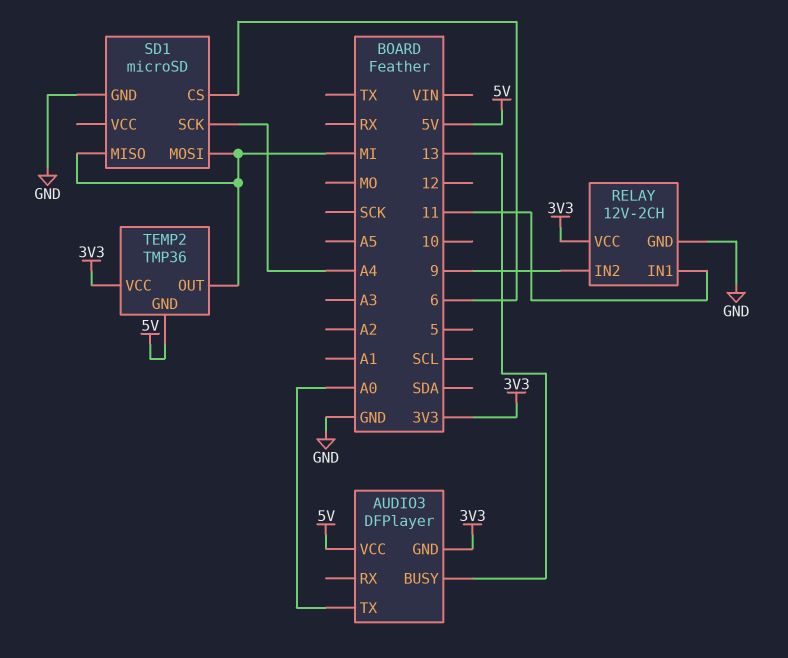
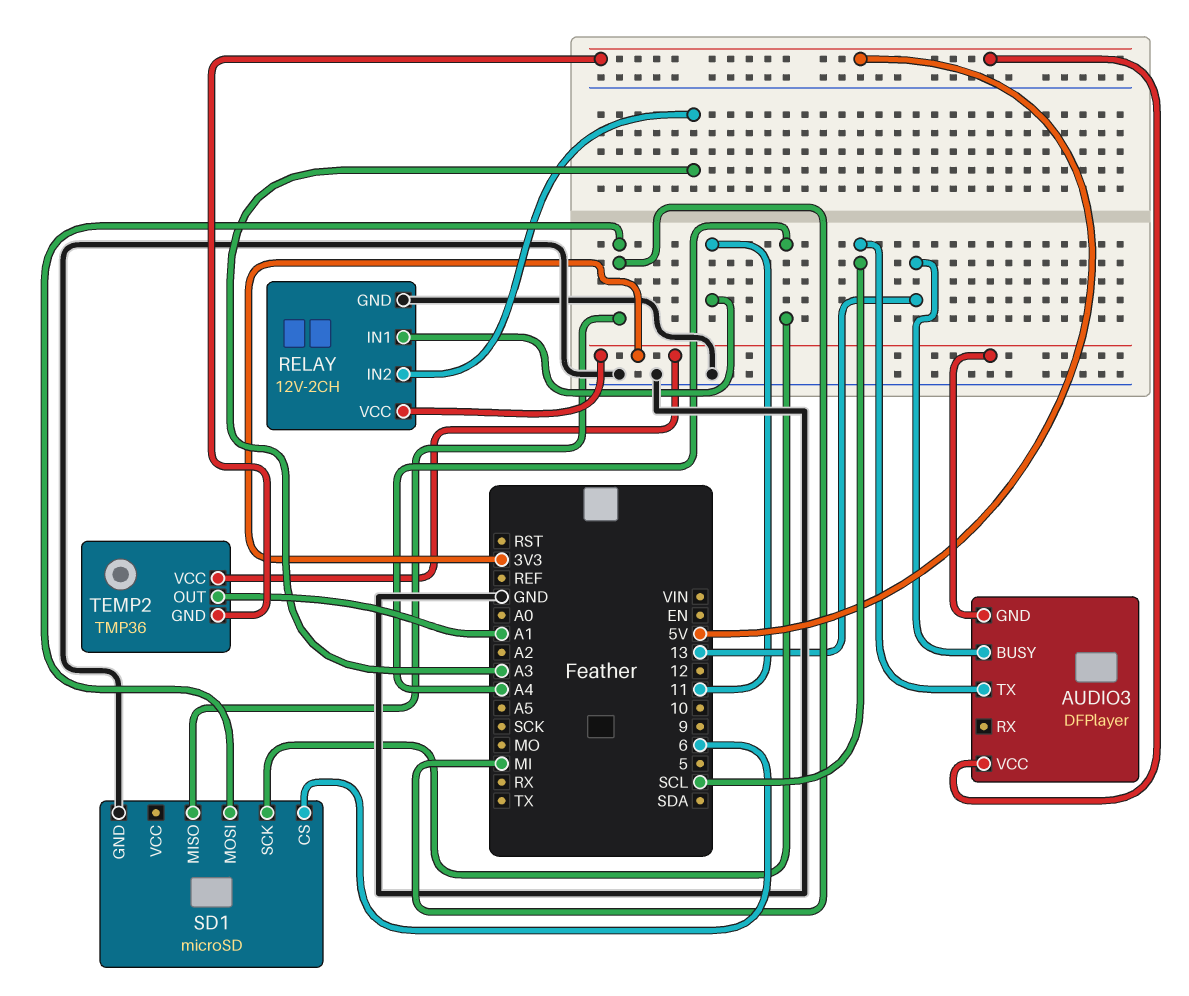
AUDIO3 pin TX: A0 -> SCL
RELAY pin IN2: 9 -> A3
TEMP2 pin OUT: MI -> A1

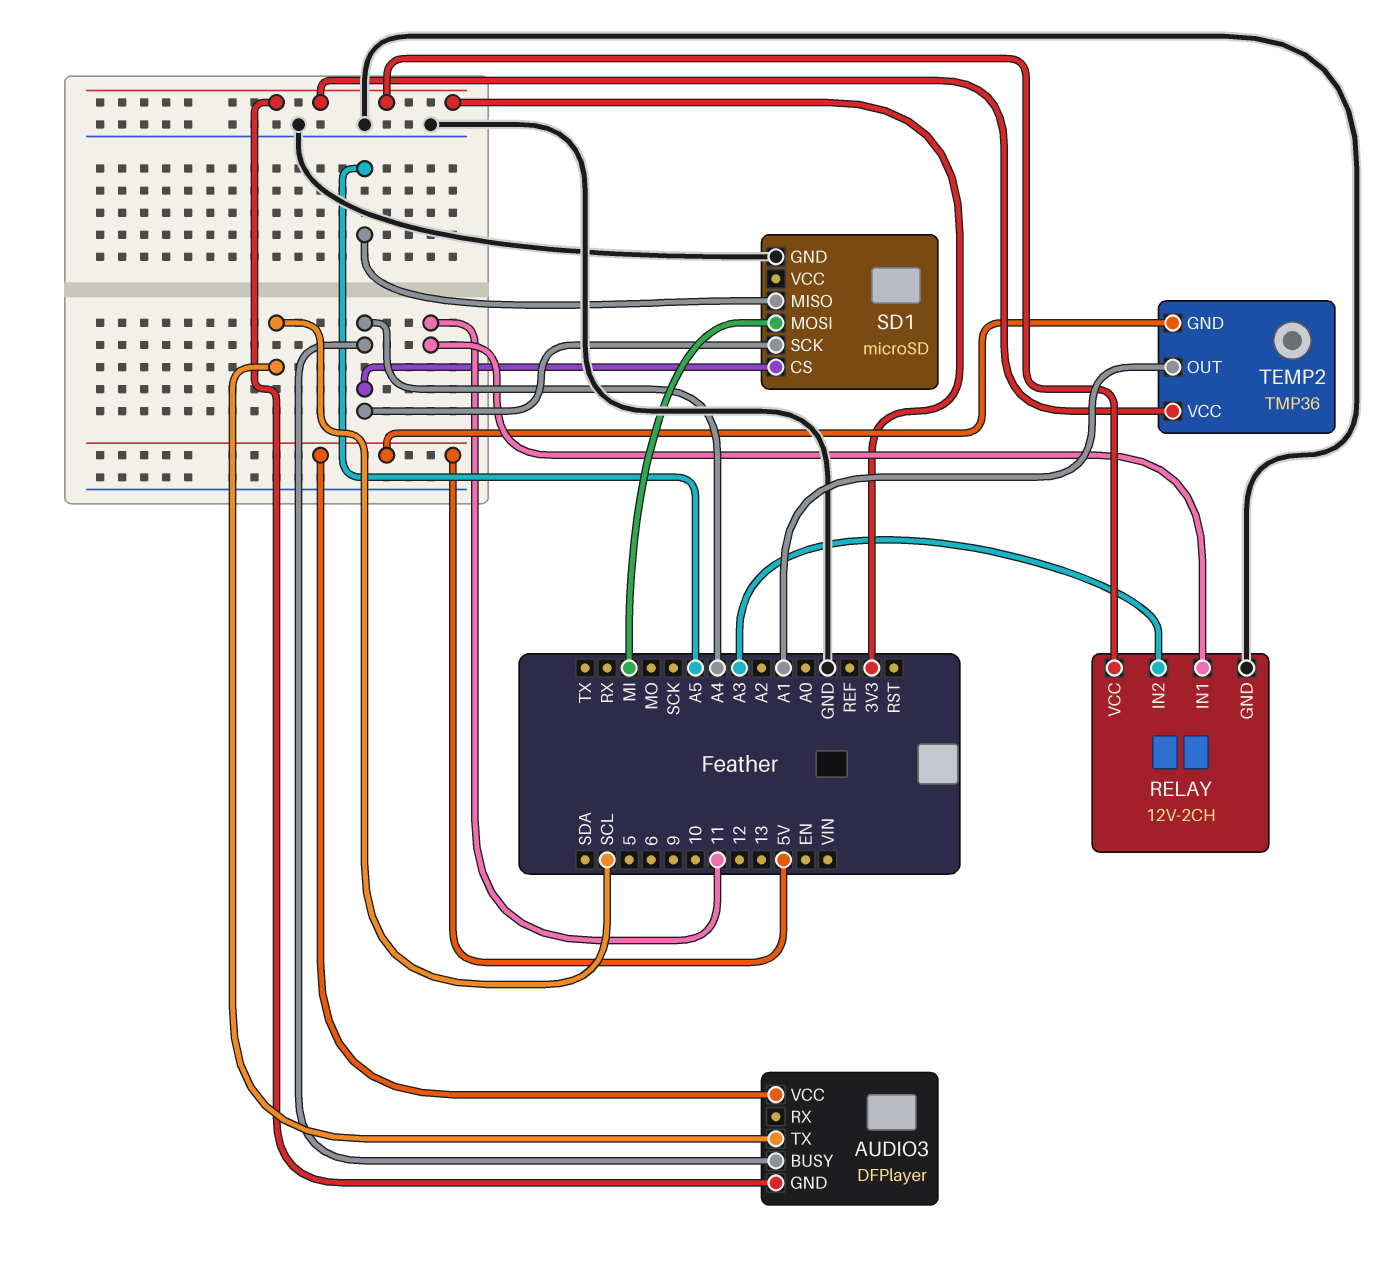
AUDIO3 pin BUSY: 13 -> A4
SD1 pin CS: 6 -> A4
SD1 pin MISO: MI -> A5

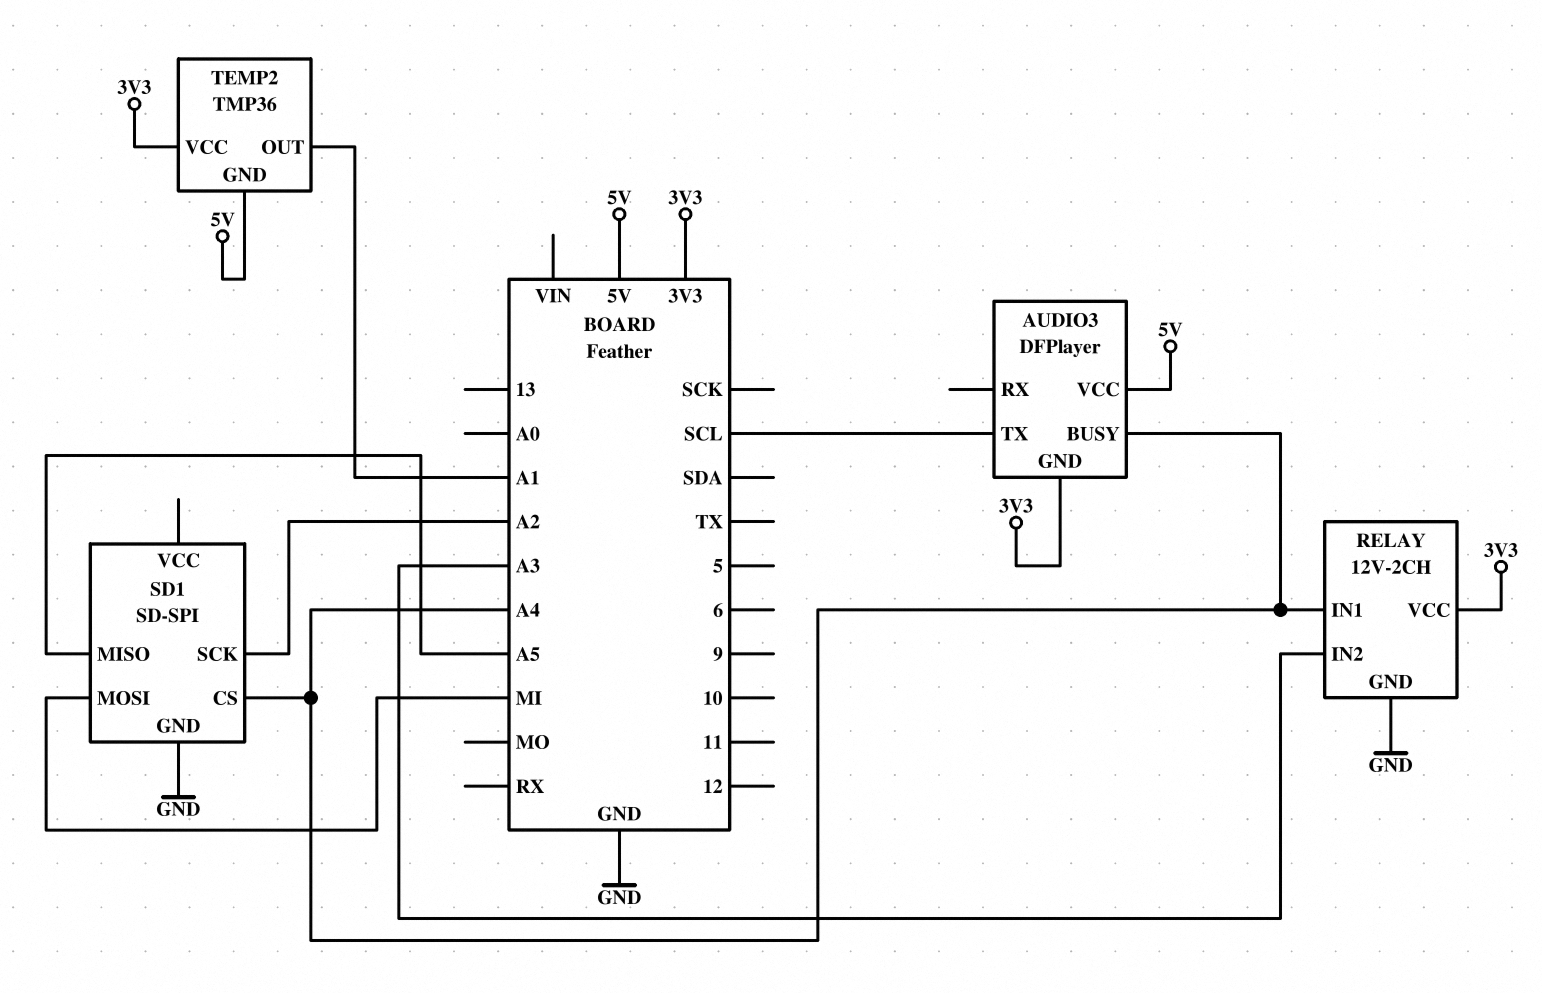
RELAY pin IN1: 11 -> A4
SD1: microSD -> SD-SPI
SD1 pin SCK: A4 -> A2

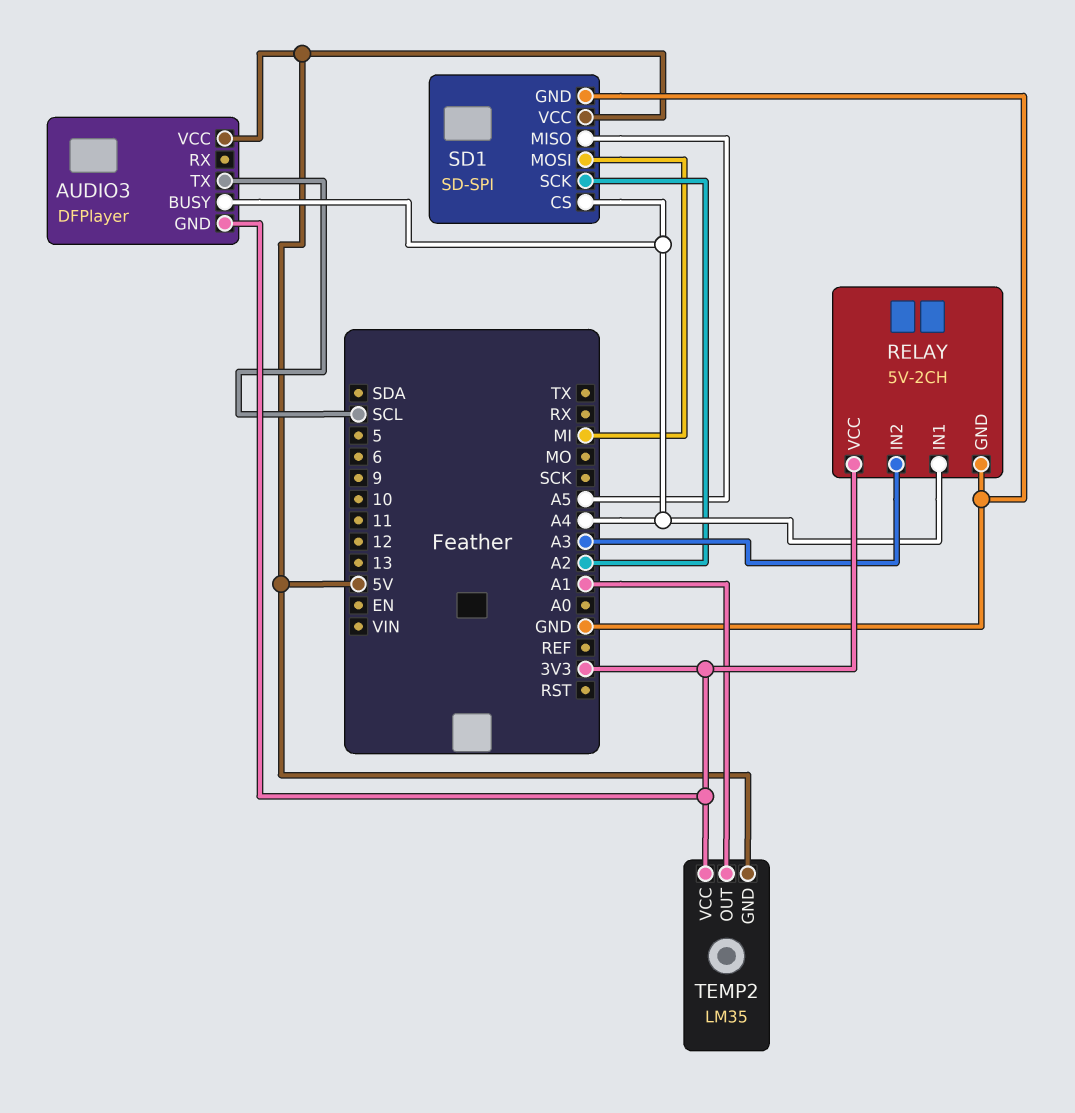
RELAY: 12V-2CH -> 5V-2CH
SD1 pin VCC: none -> 5V
TEMP2: TMP36 -> LM35

